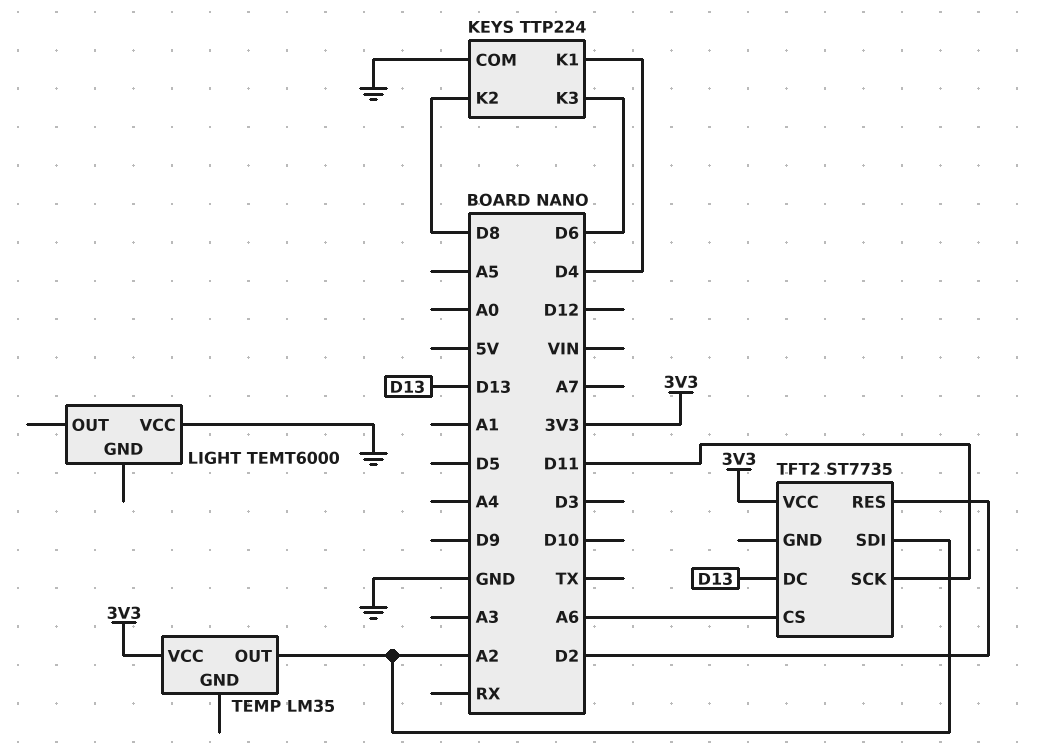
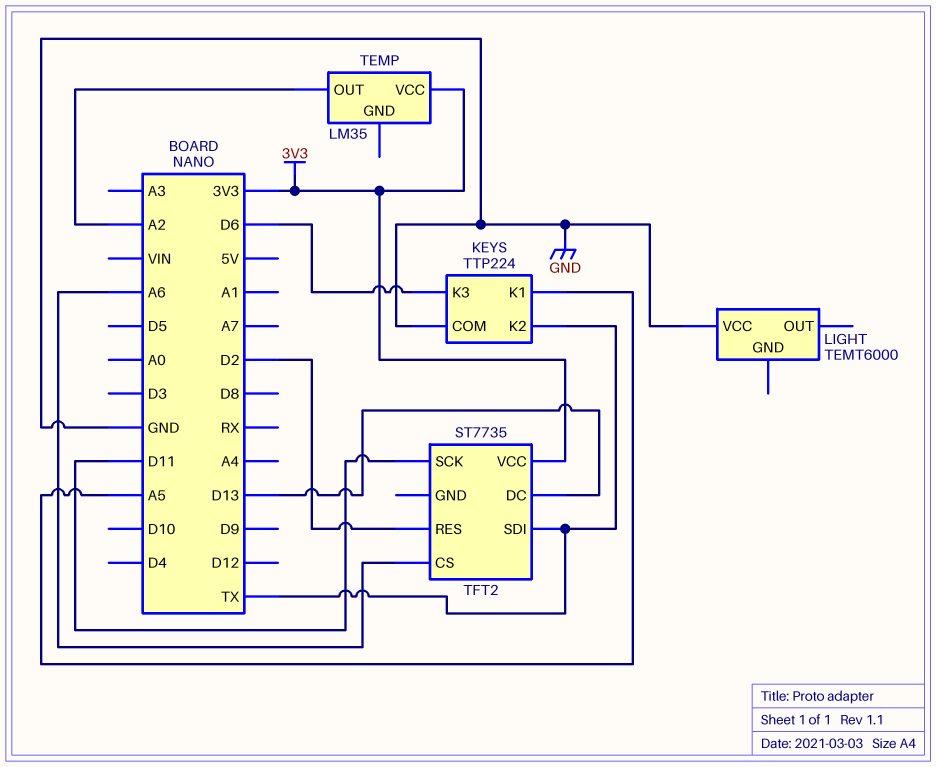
KEYS pin K1: D4 -> A5
KEYS pin K2: D8 -> TX
TFT2 pin SDI: A2 -> TX

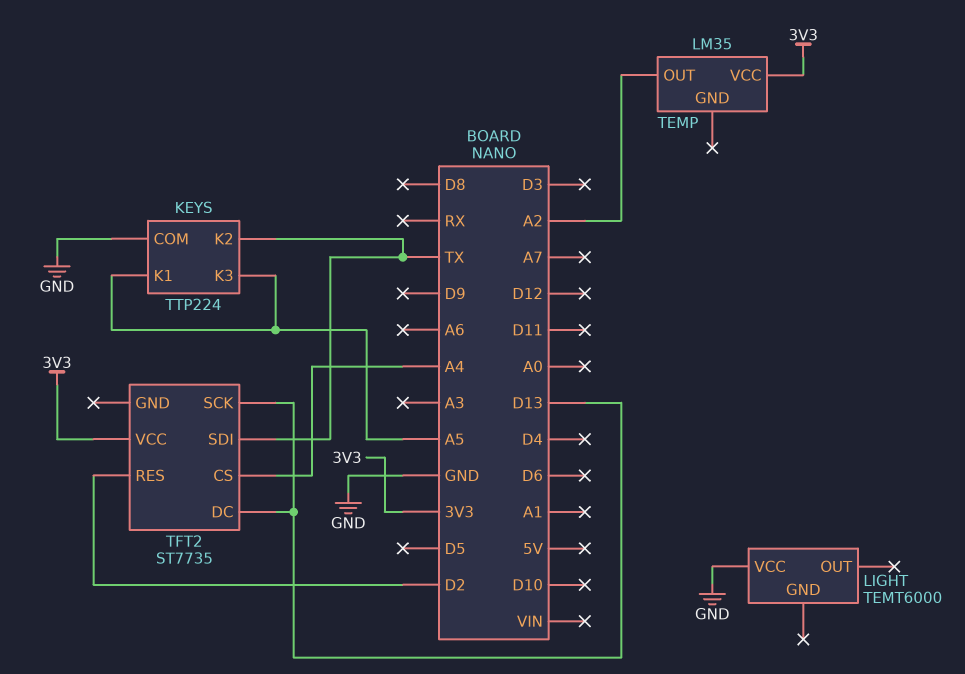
KEYS pin K3: D6 -> A5
TFT2 pin CS: A6 -> A4
TFT2 pin SCK: D11 -> D13

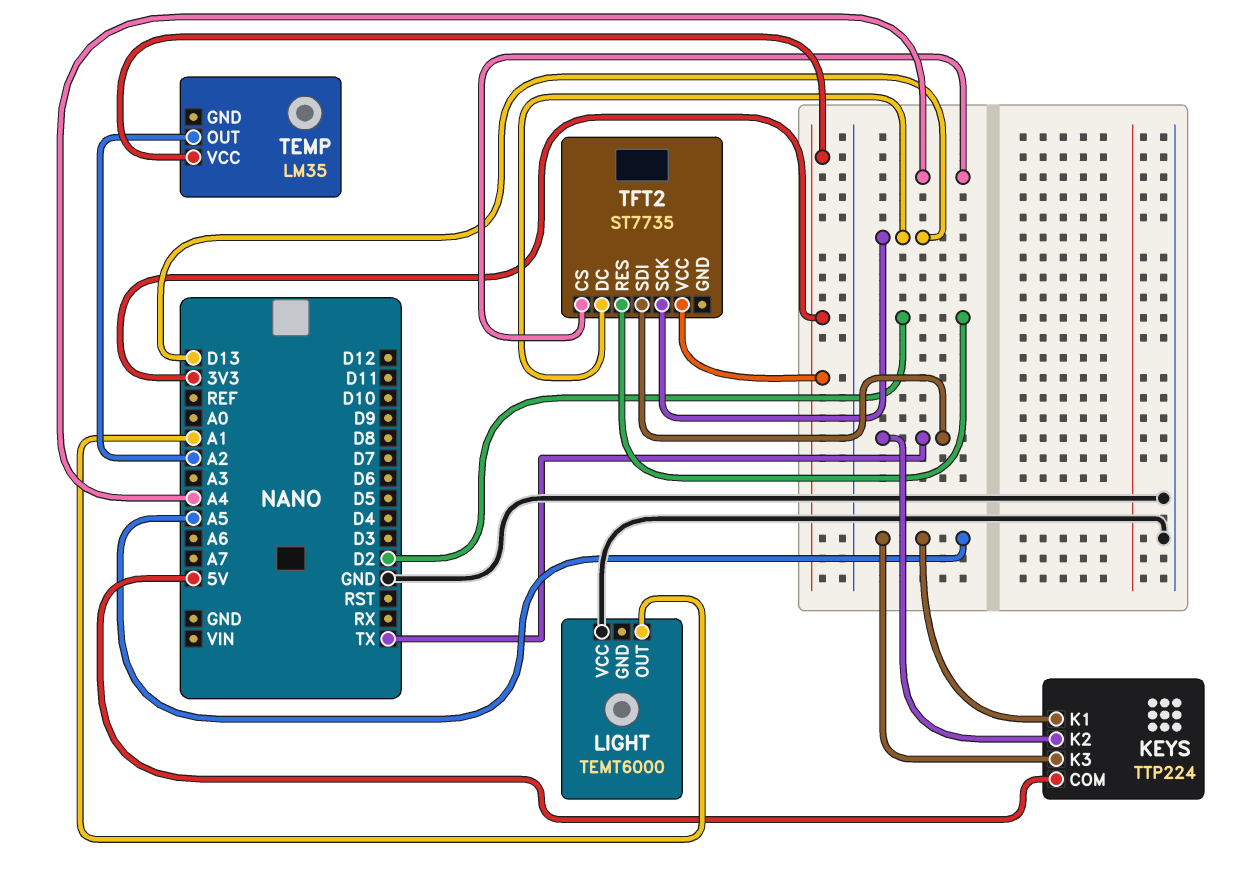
KEYS pin COM: GND -> 5V
LIGHT pin OUT: none -> A1

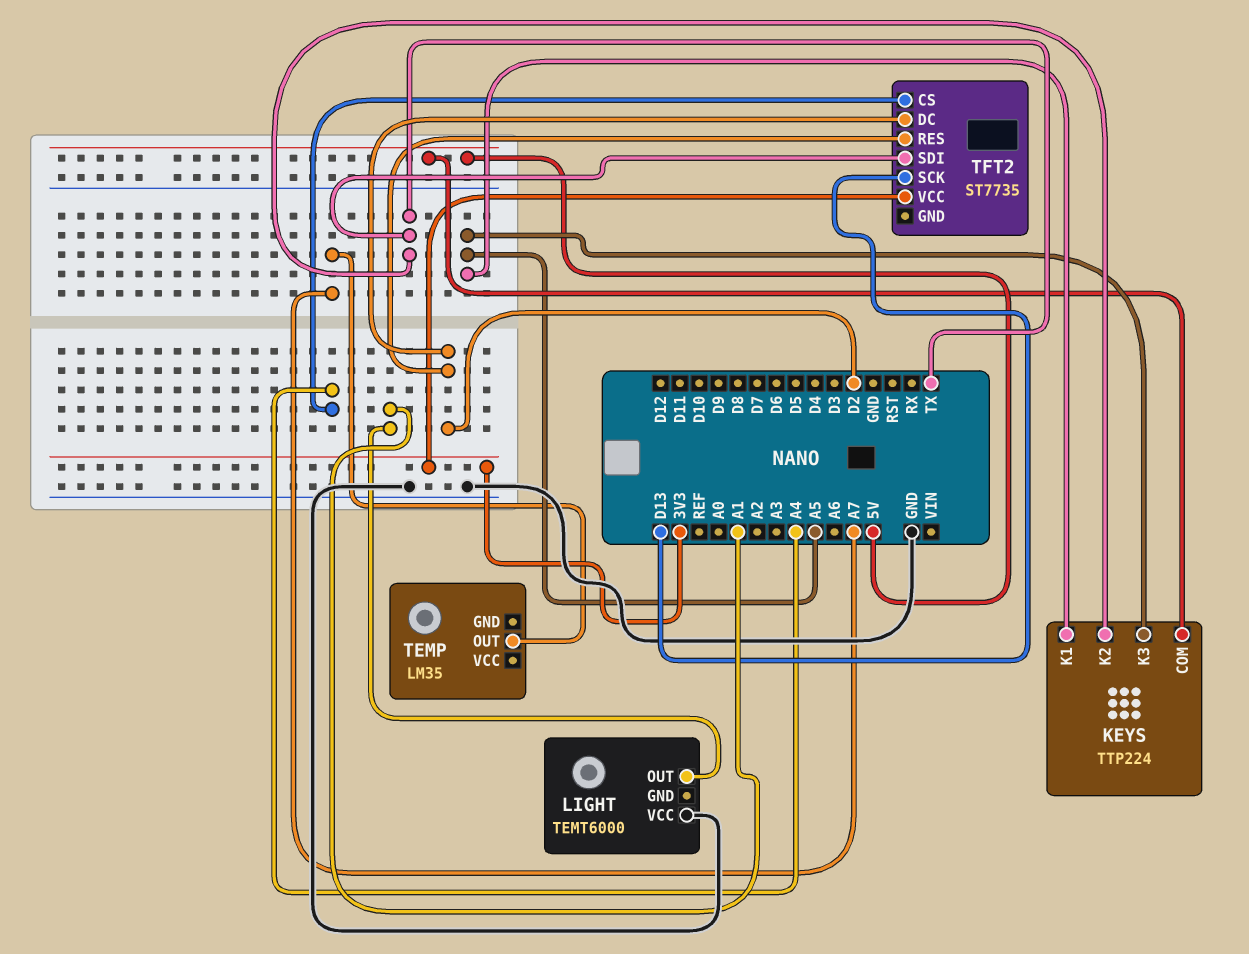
TEMP pin OUT: A2 -> A7
TEMP pin VCC: 3V3 -> none
TFT2 pin DC: D13 -> D2

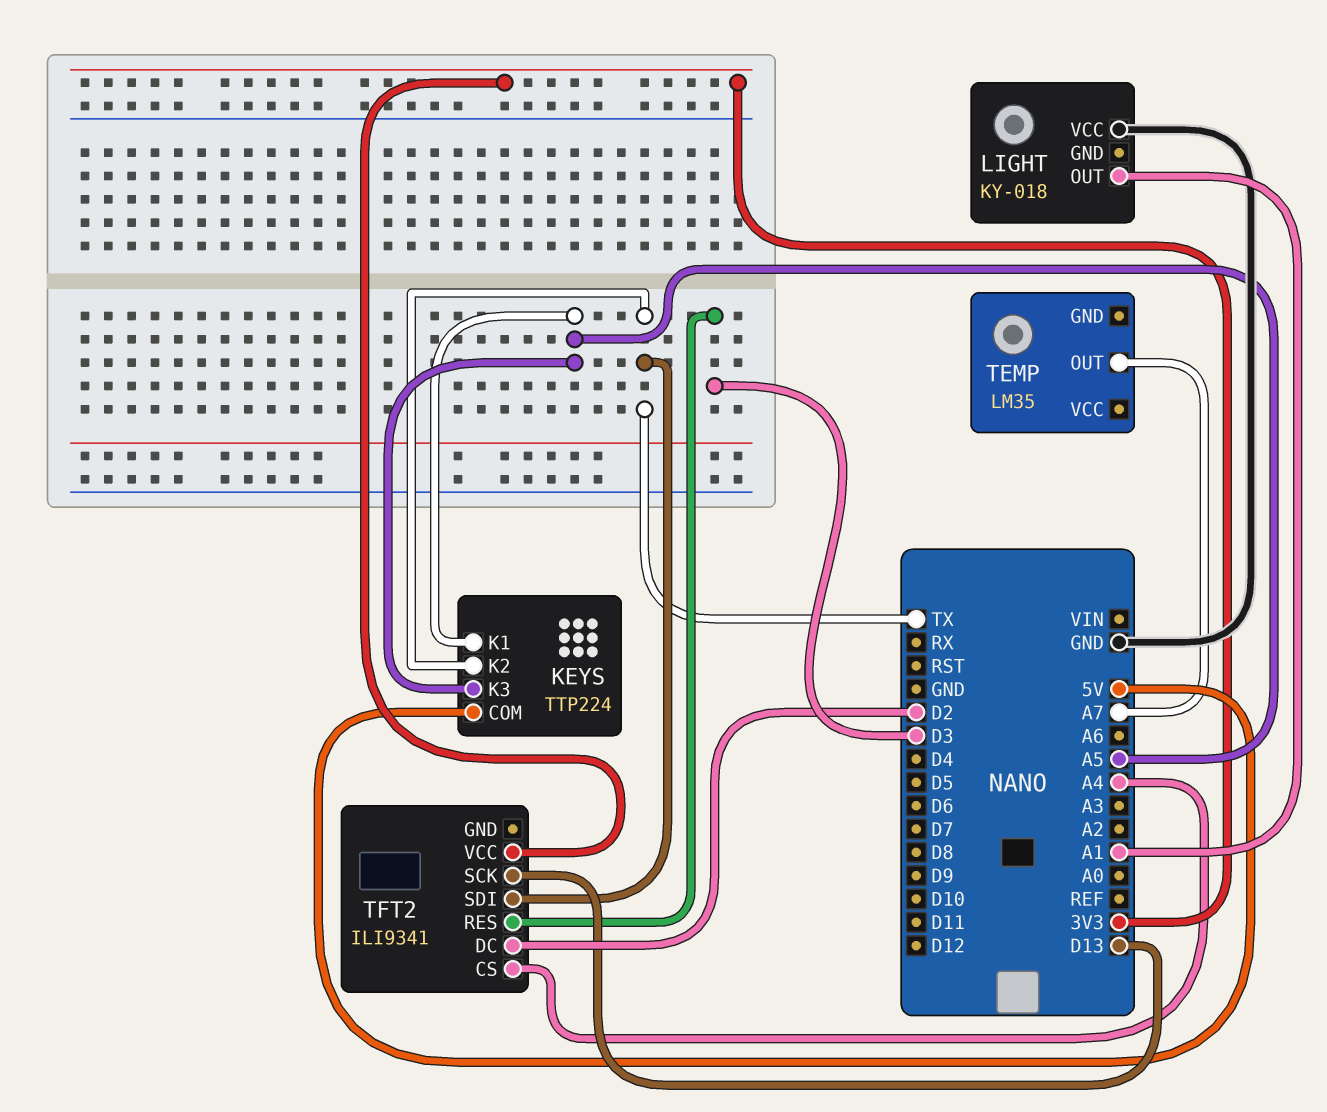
LIGHT: TEMT6000 -> KY-018
TFT2: ST7735 -> ILI9341
TFT2 pin RES: D2 -> D3

